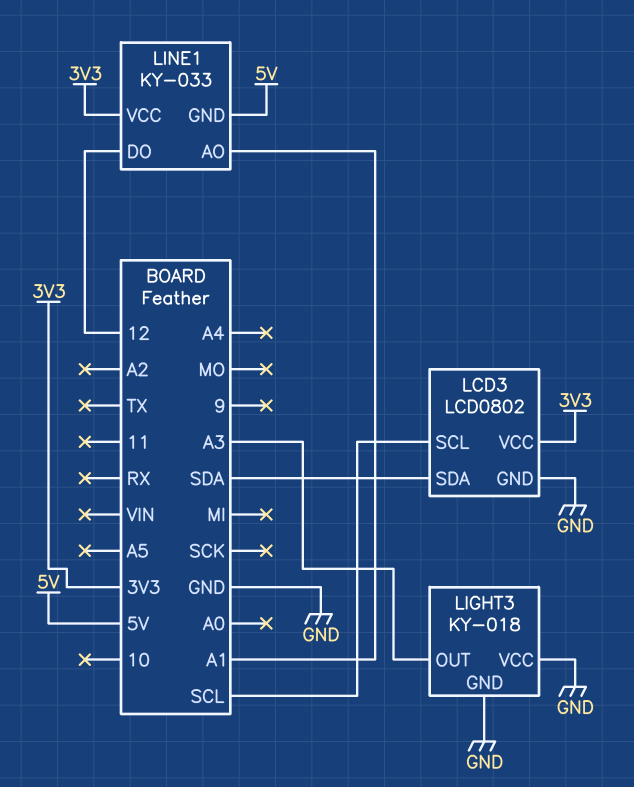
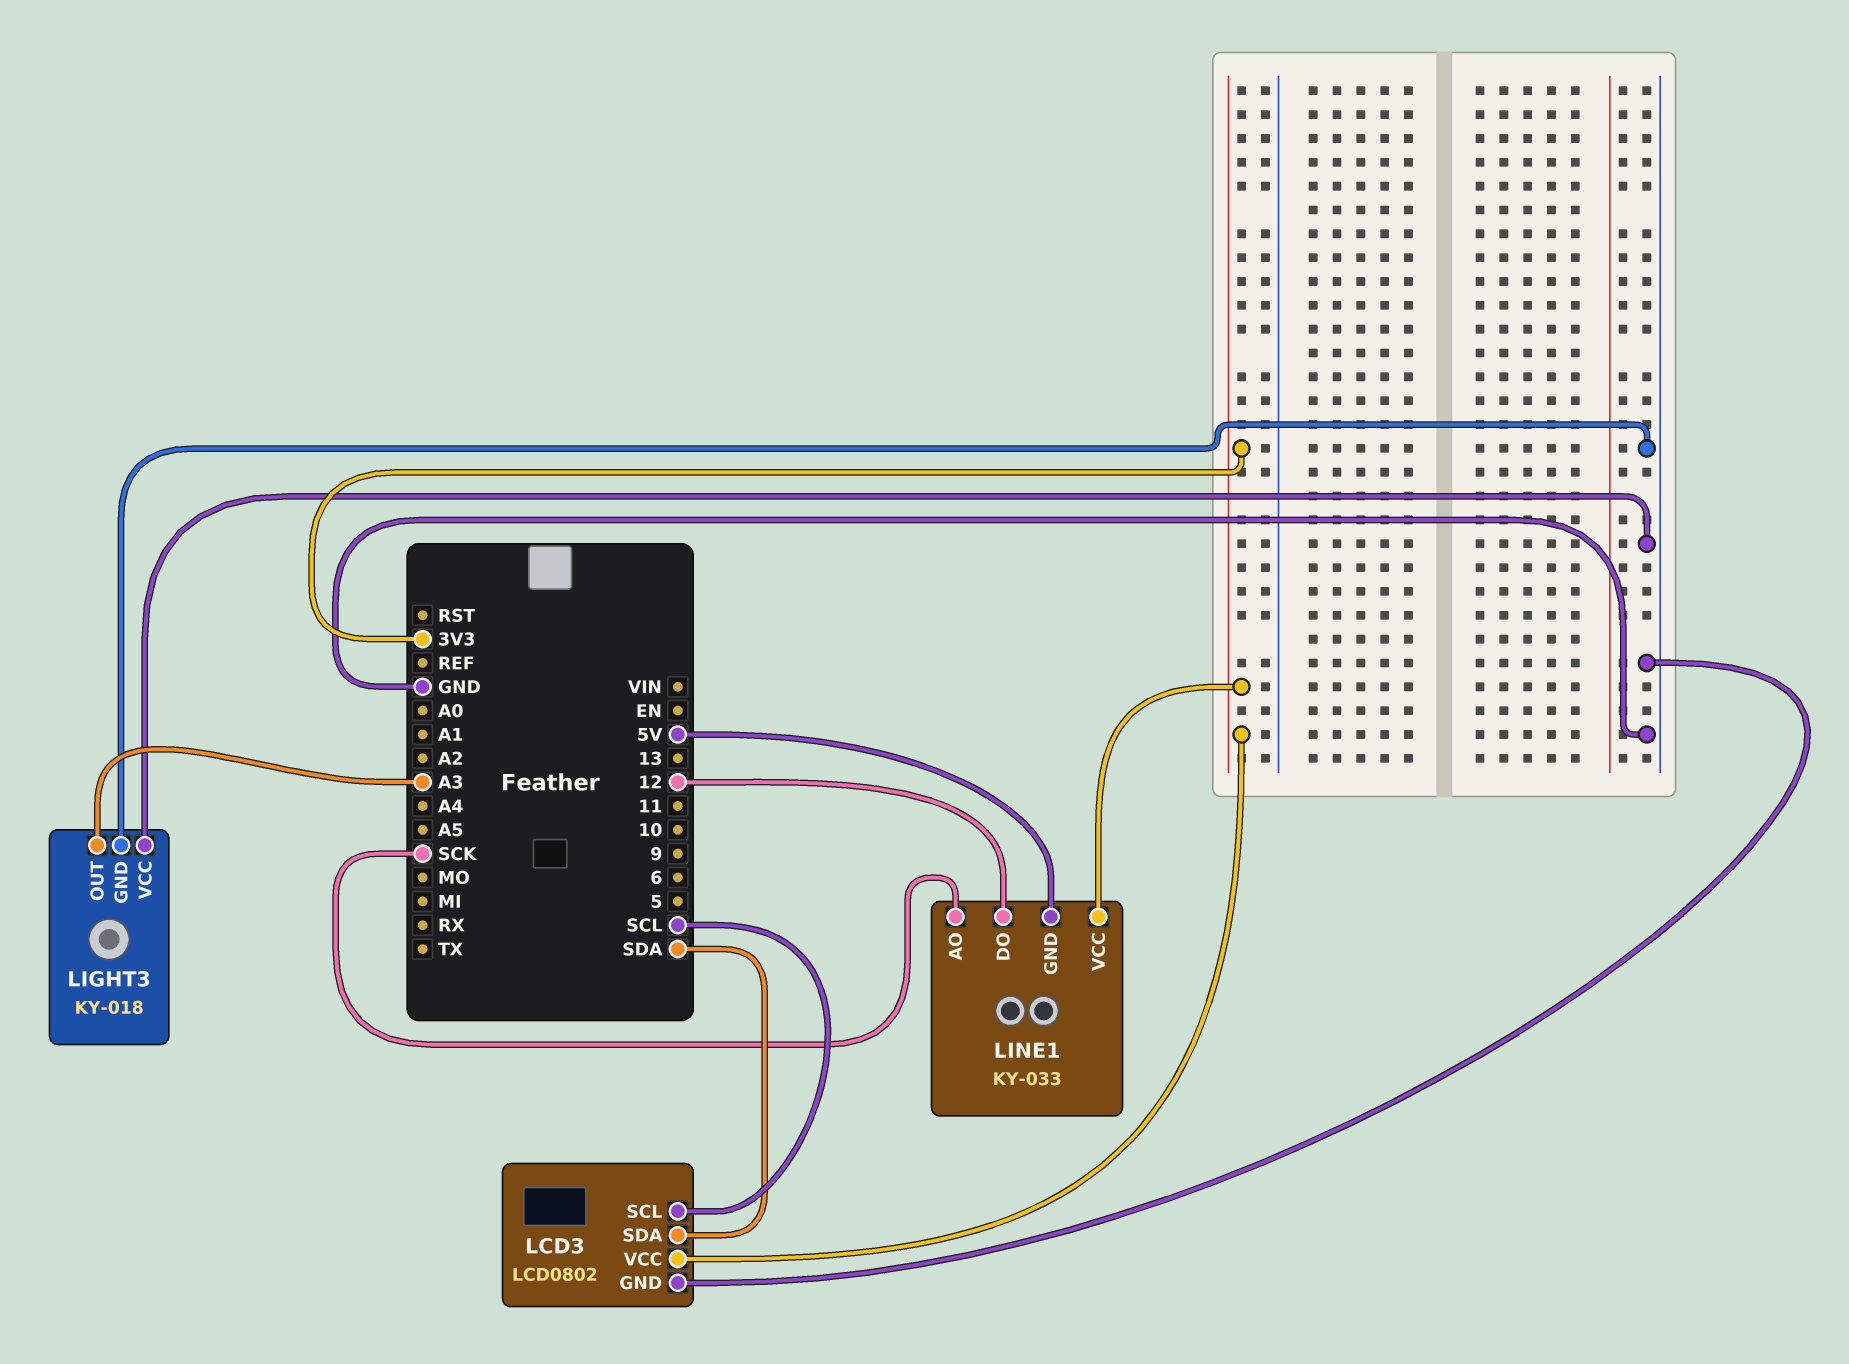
LINE1 pin AO: A1 -> SCK

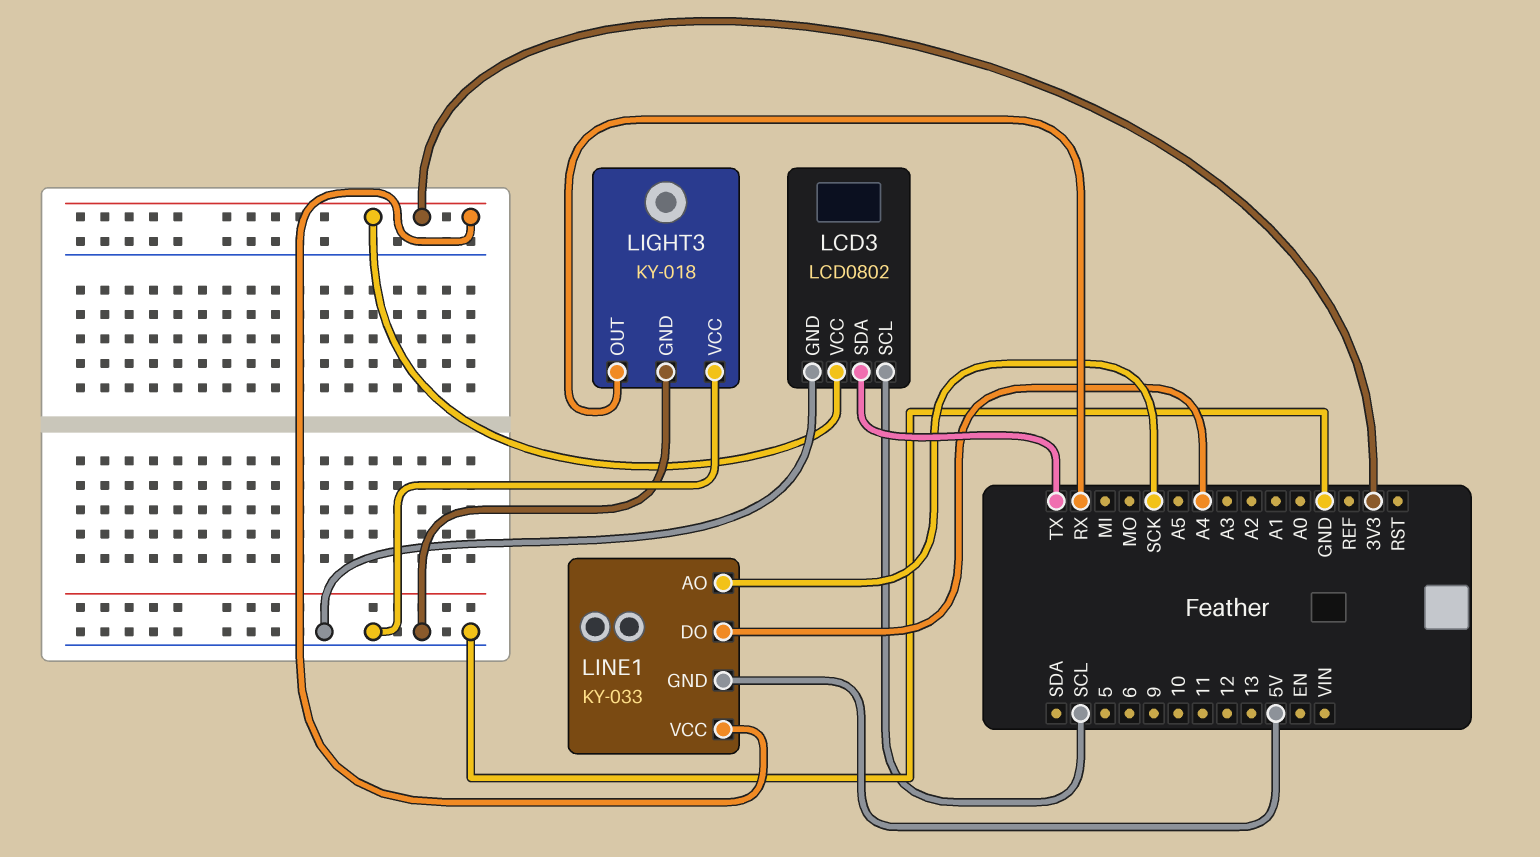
LCD3 pin SDA: SDA -> TX
LIGHT3 pin OUT: A3 -> RX
LINE1 pin DO: 12 -> A4

